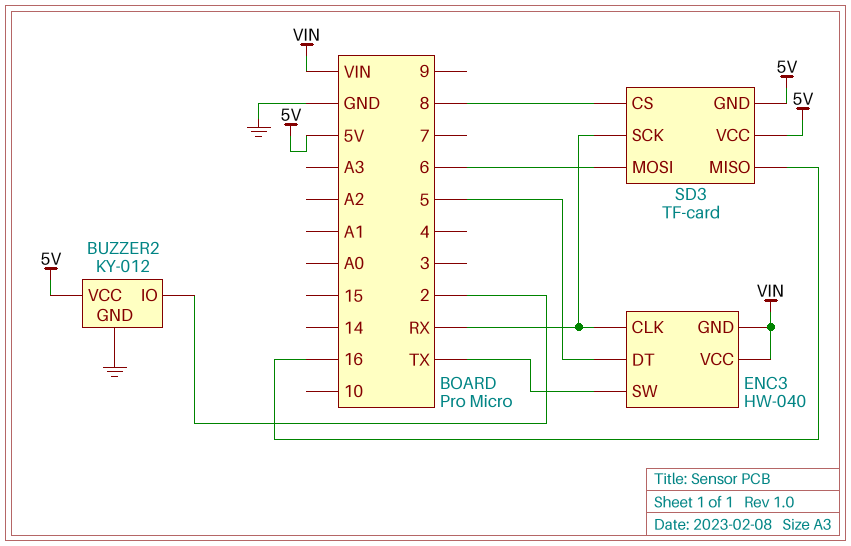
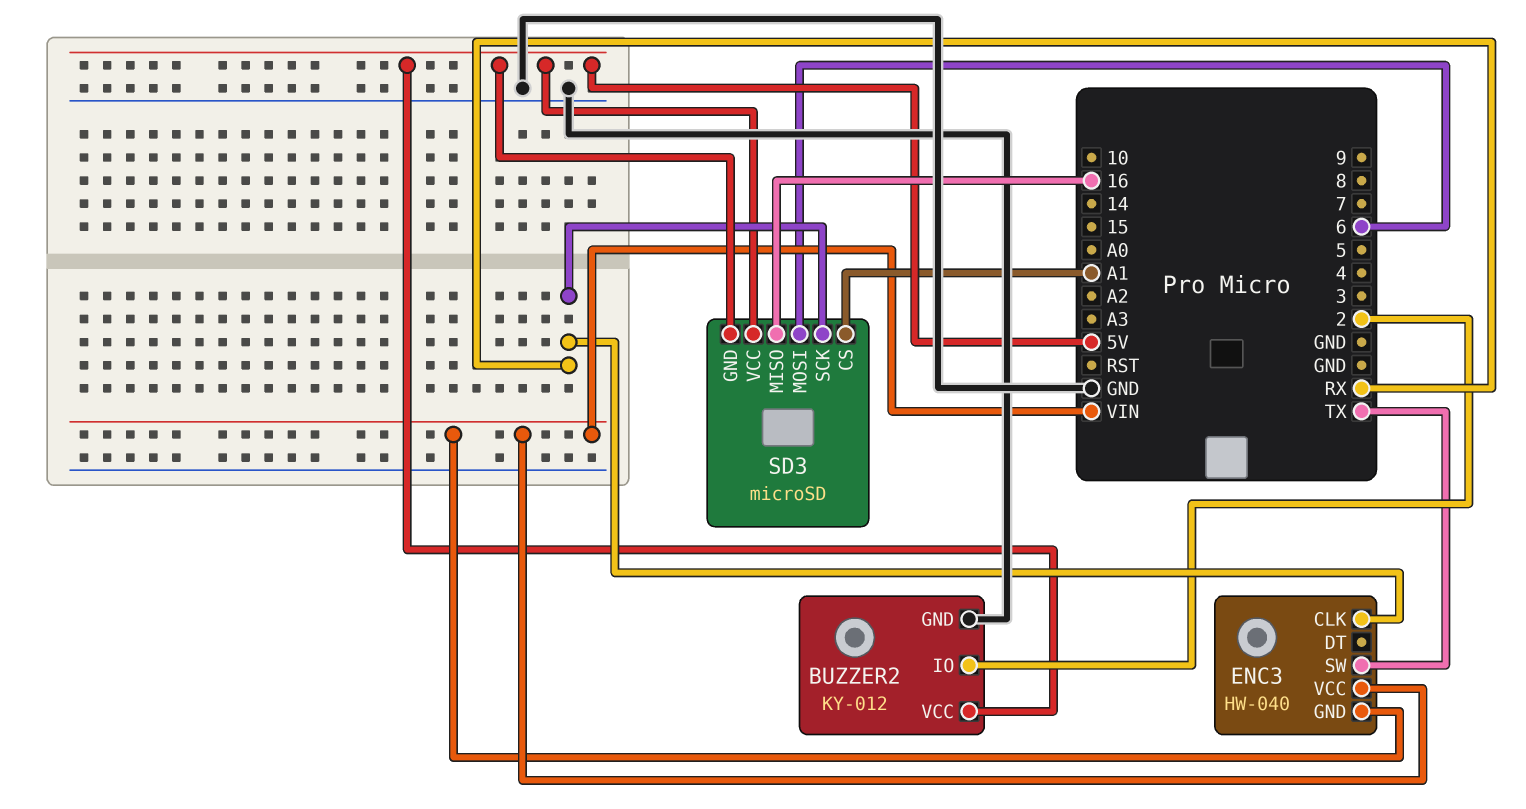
ENC3 pin DT: 5 -> none
SD3: TF-card -> microSD
SD3 pin CS: 8 -> A1

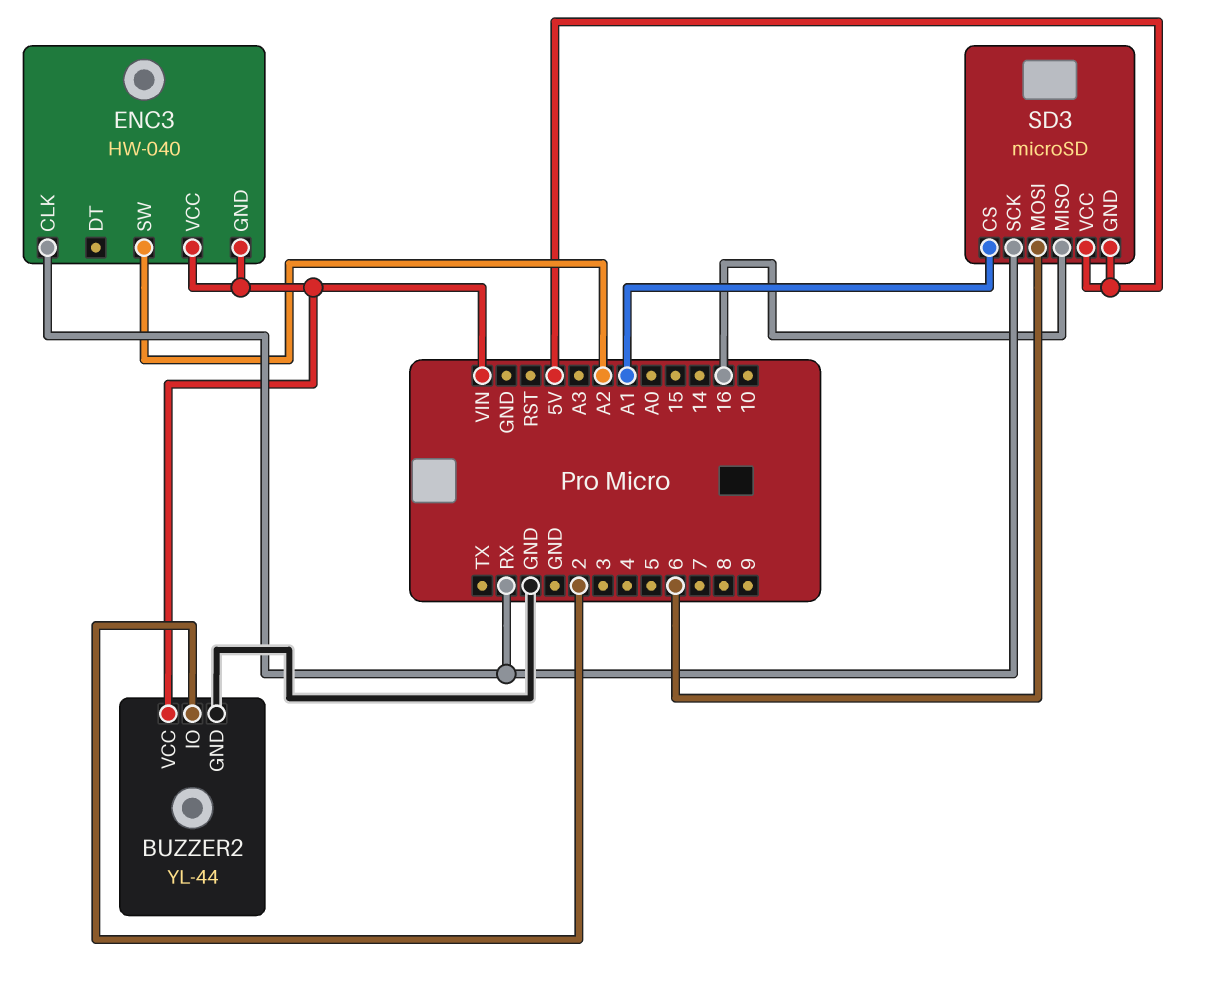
BUZZER2: KY-012 -> YL-44
BUZZER2 pin VCC: 5V -> VIN
ENC3 pin SW: TX -> A2

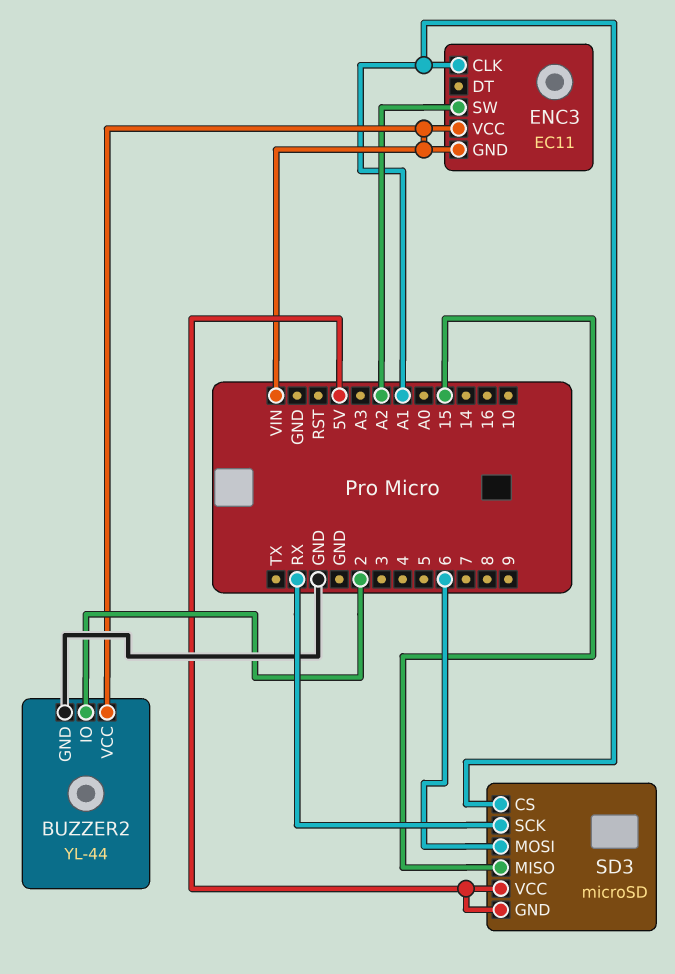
ENC3: HW-040 -> EC11
ENC3 pin CLK: RX -> A1
SD3 pin MISO: 16 -> 15

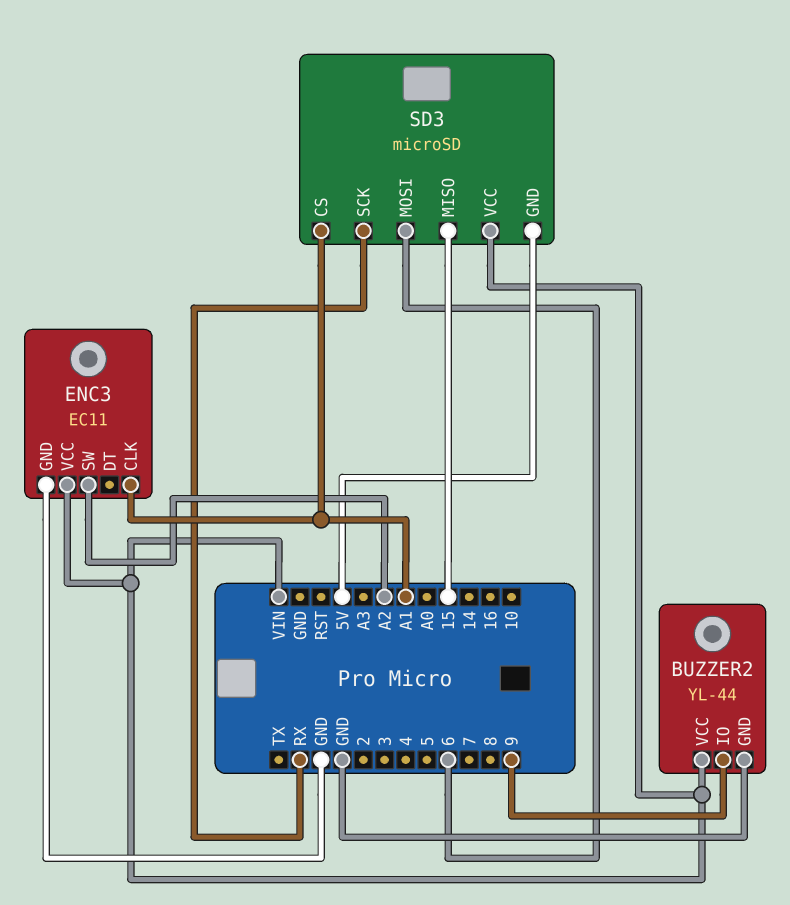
BUZZER2 pin IO: 2 -> 9
ENC3 pin GND: VIN -> GND
SD3 pin VCC: 5V -> VIN

